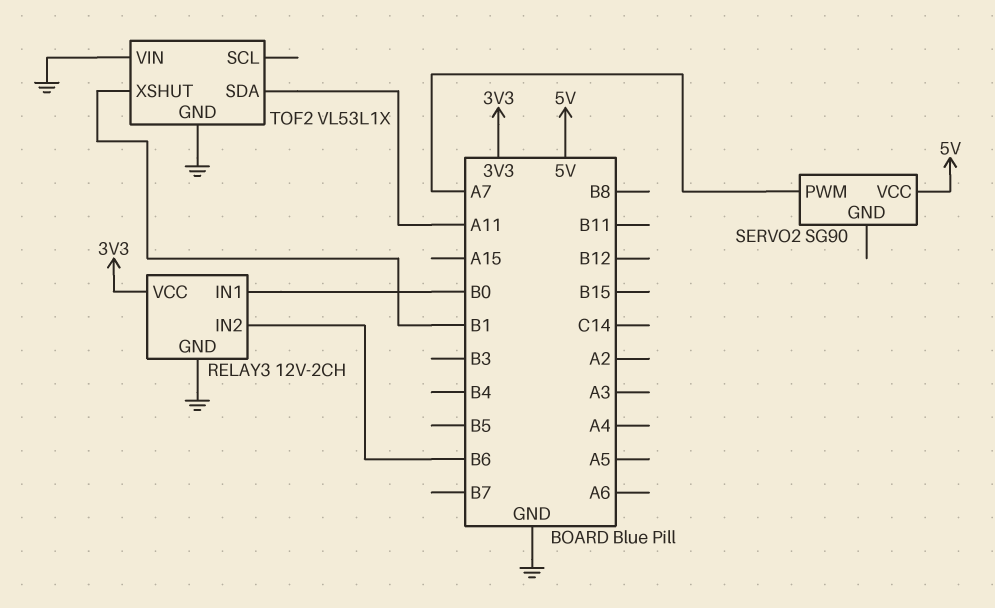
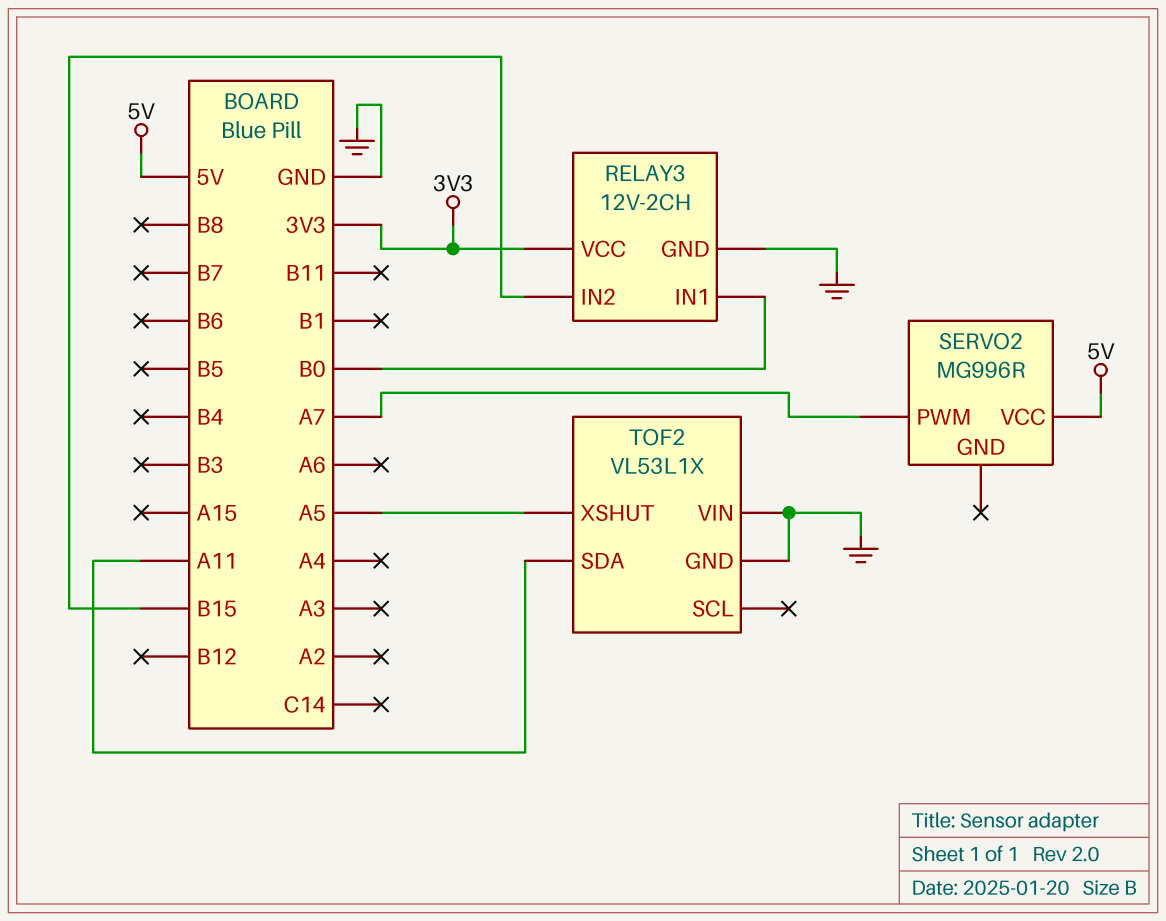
RELAY3 pin IN2: B6 -> B15
SERVO2: SG90 -> MG996R
TOF2 pin XSHUT: B1 -> A5

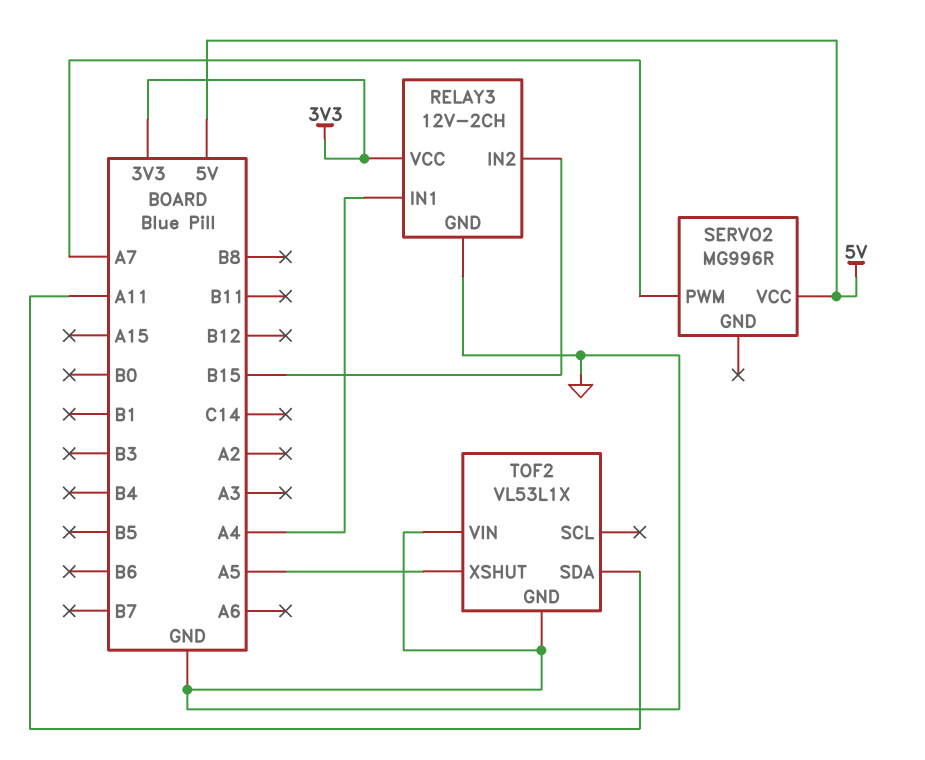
RELAY3 pin IN1: B0 -> A4

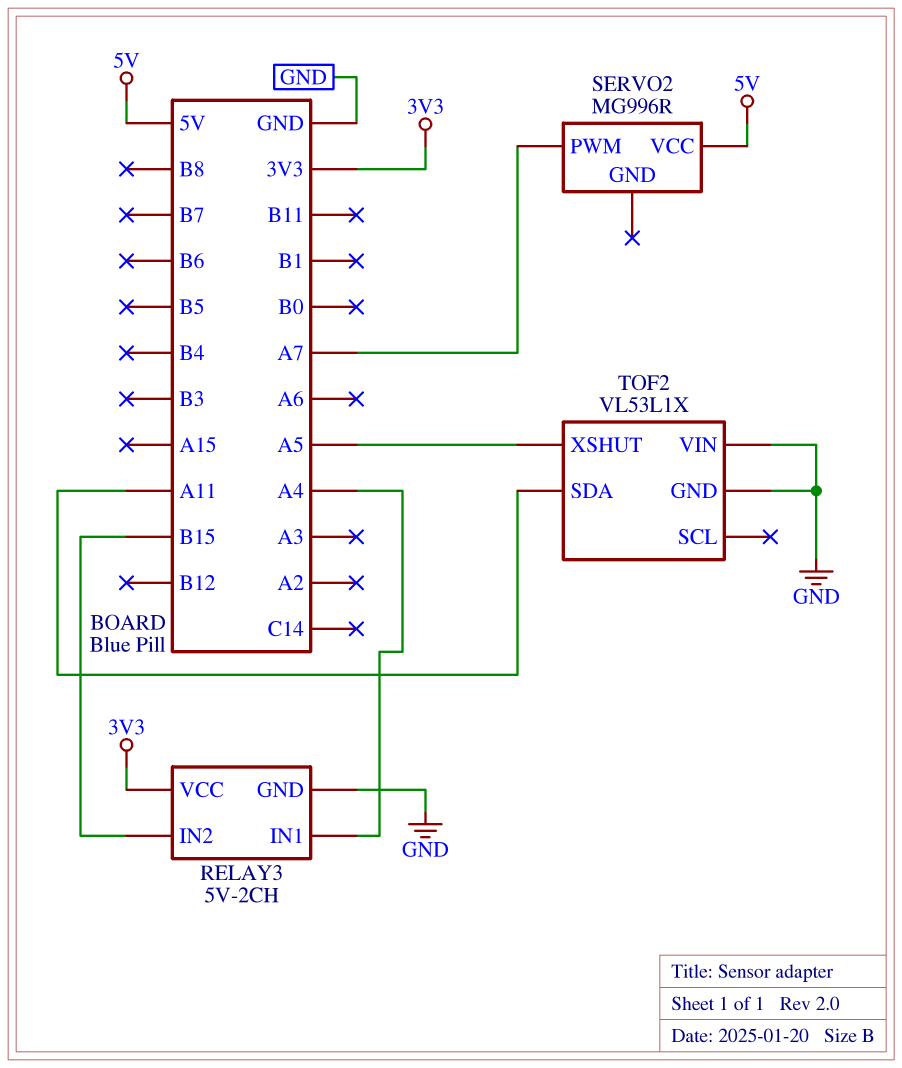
RELAY3: 12V-2CH -> 5V-2CH

